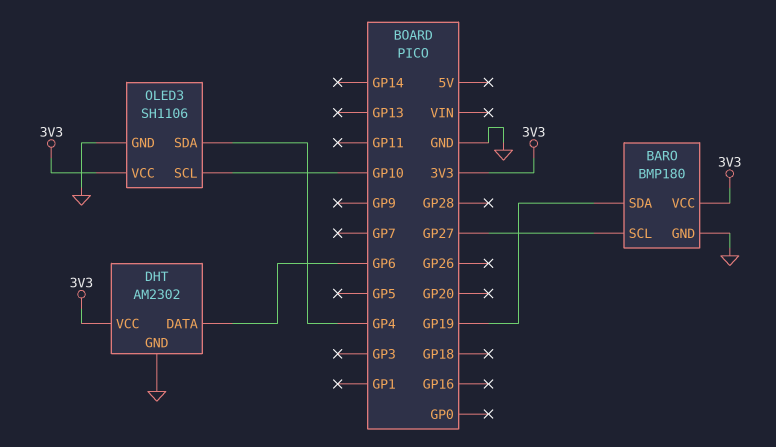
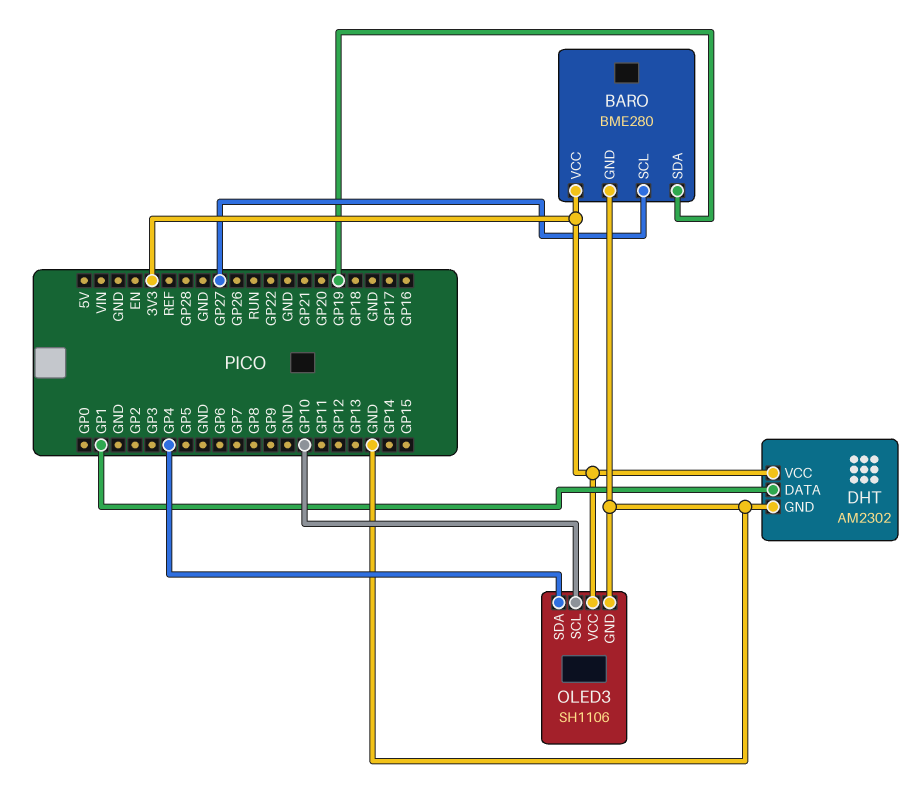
BARO: BMP180 -> BME280
DHT pin DATA: GP6 -> GP1

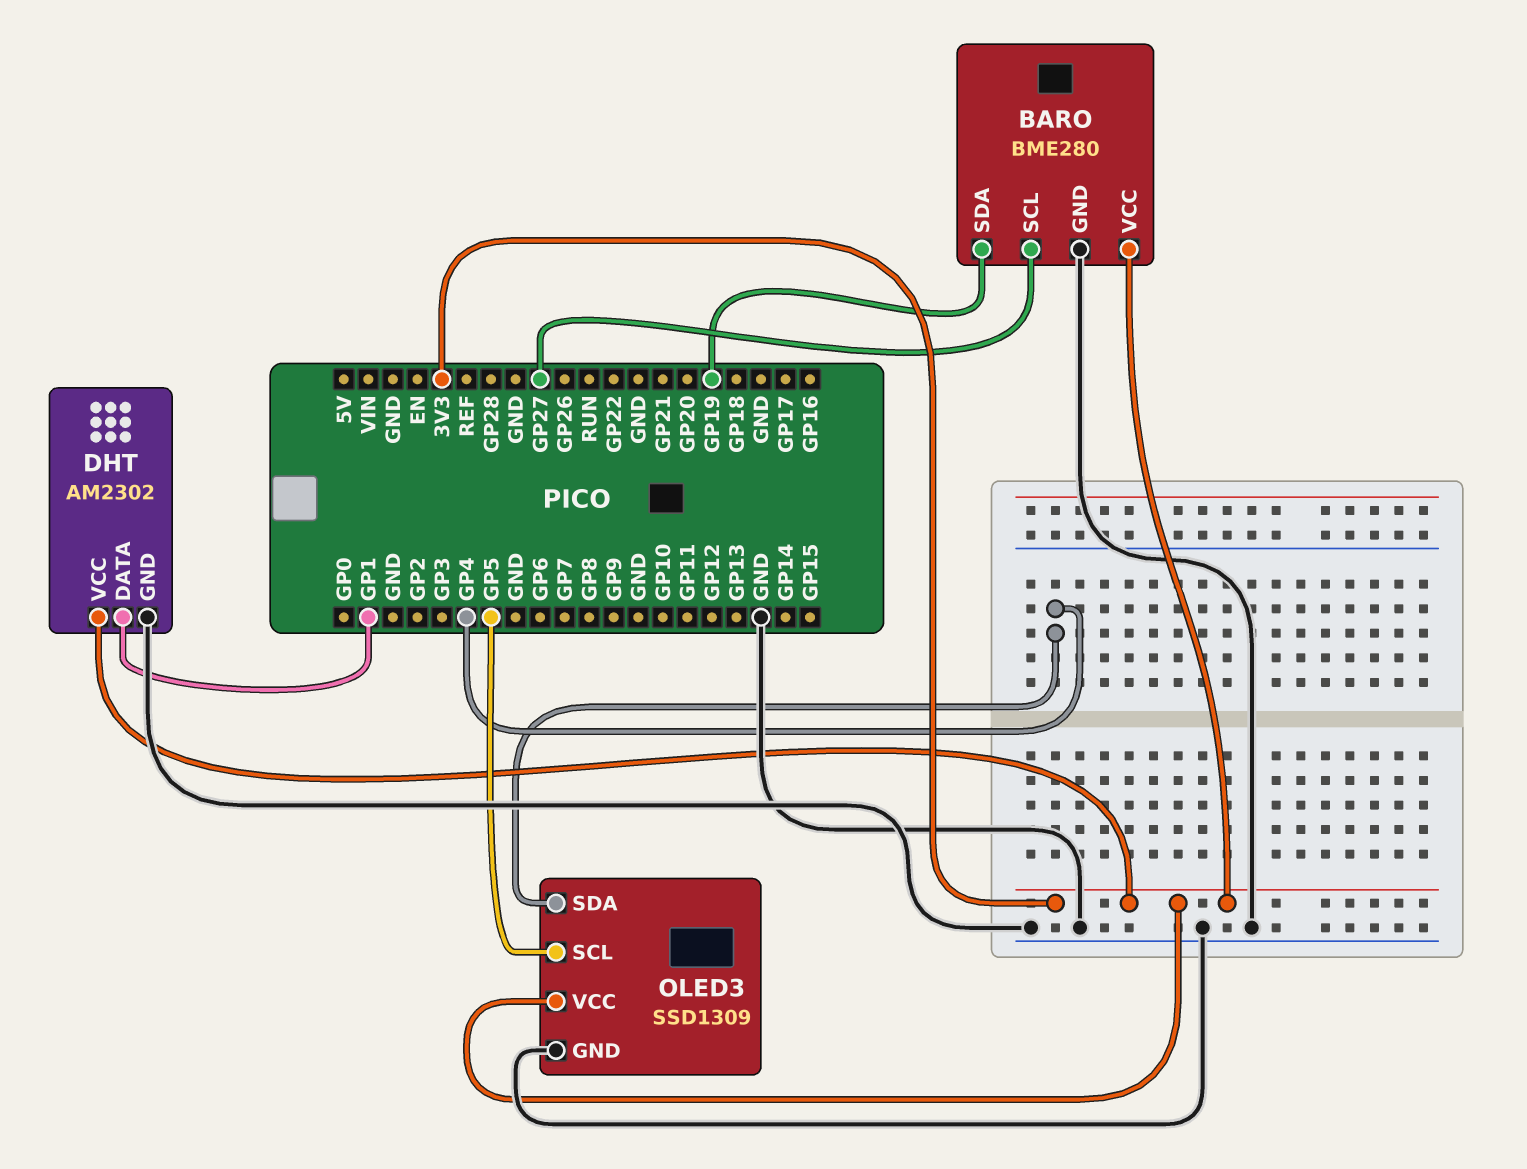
OLED3: SH1106 -> SSD1309
OLED3 pin SCL: GP10 -> GP5

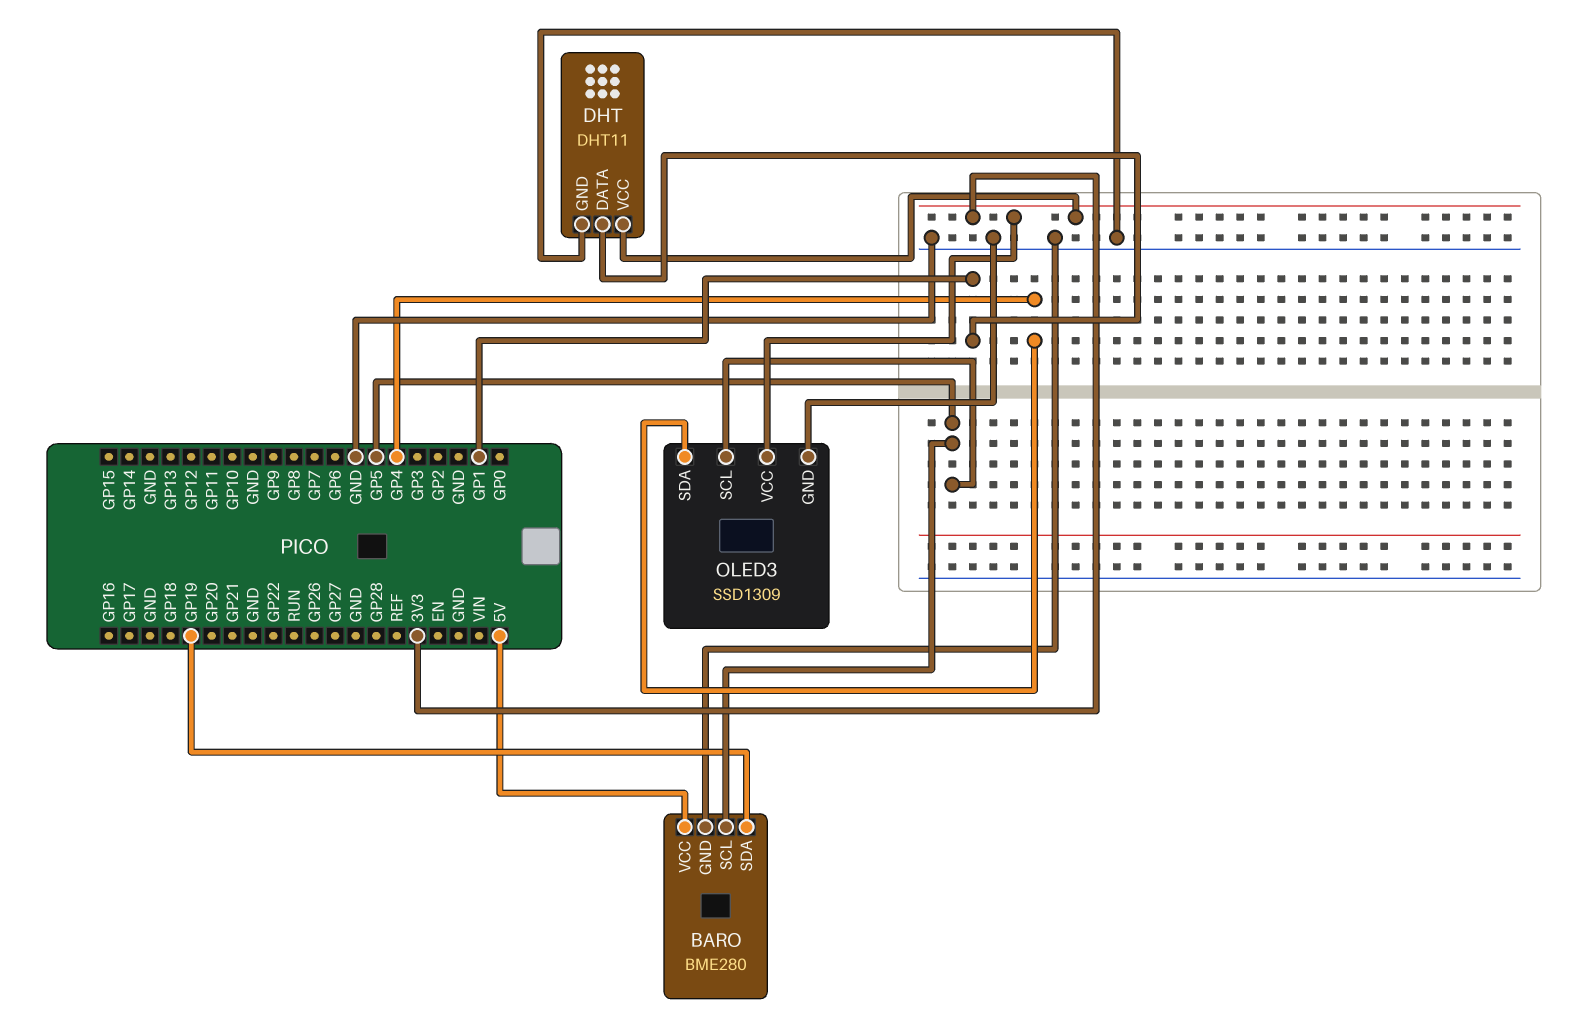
BARO pin SCL: GP27 -> GP5
BARO pin VCC: 3V3 -> 5V
DHT: AM2302 -> DHT11

